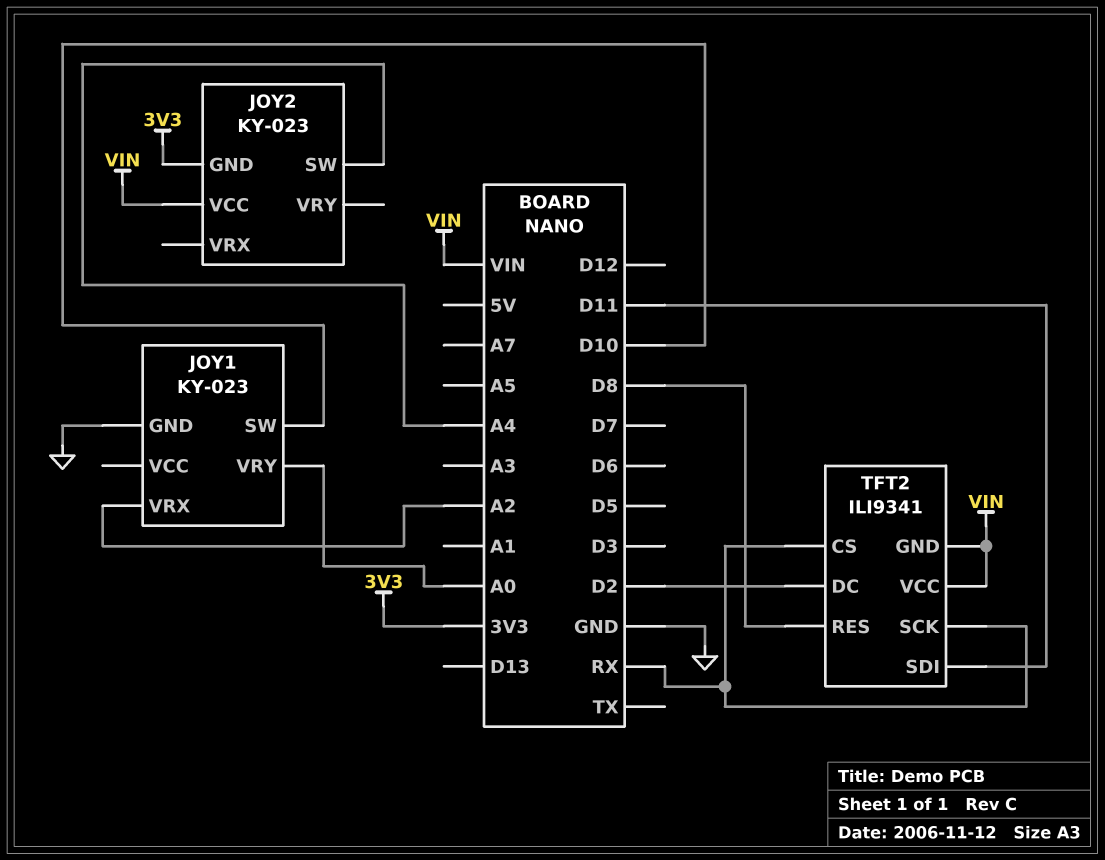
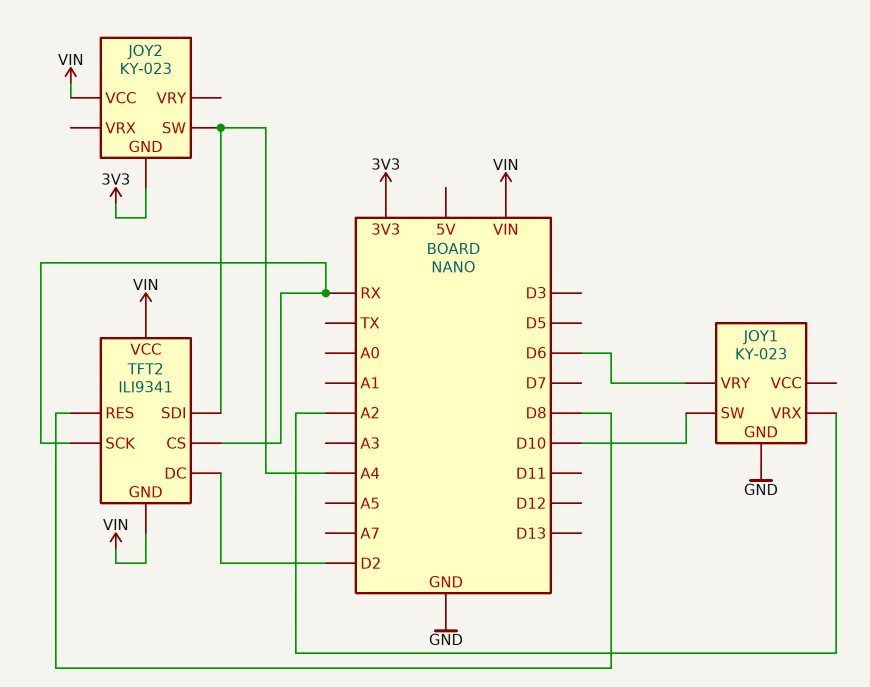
JOY1 pin VRY: A0 -> D6
TFT2 pin SDI: D11 -> A4

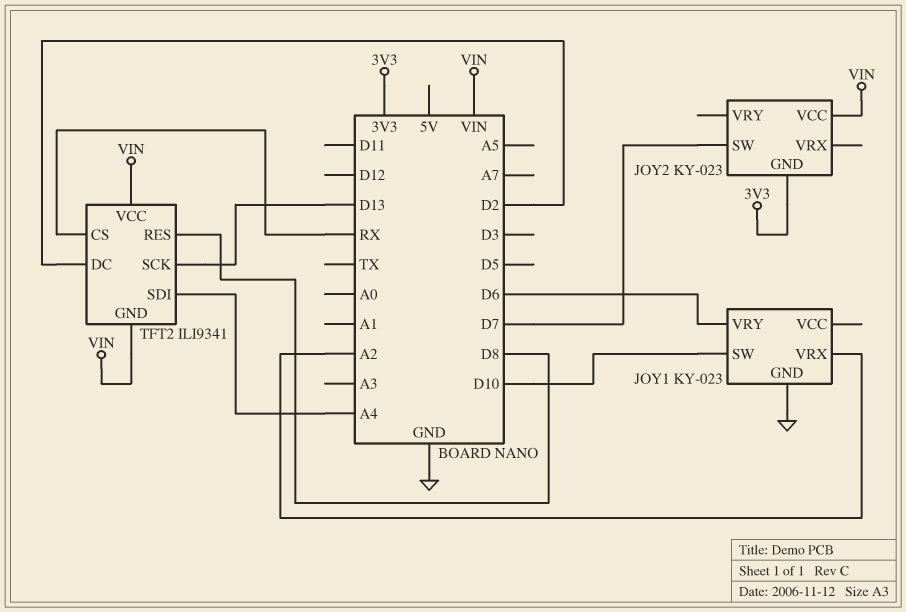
JOY2 pin SW: A4 -> D7
TFT2 pin SCK: RX -> D13

